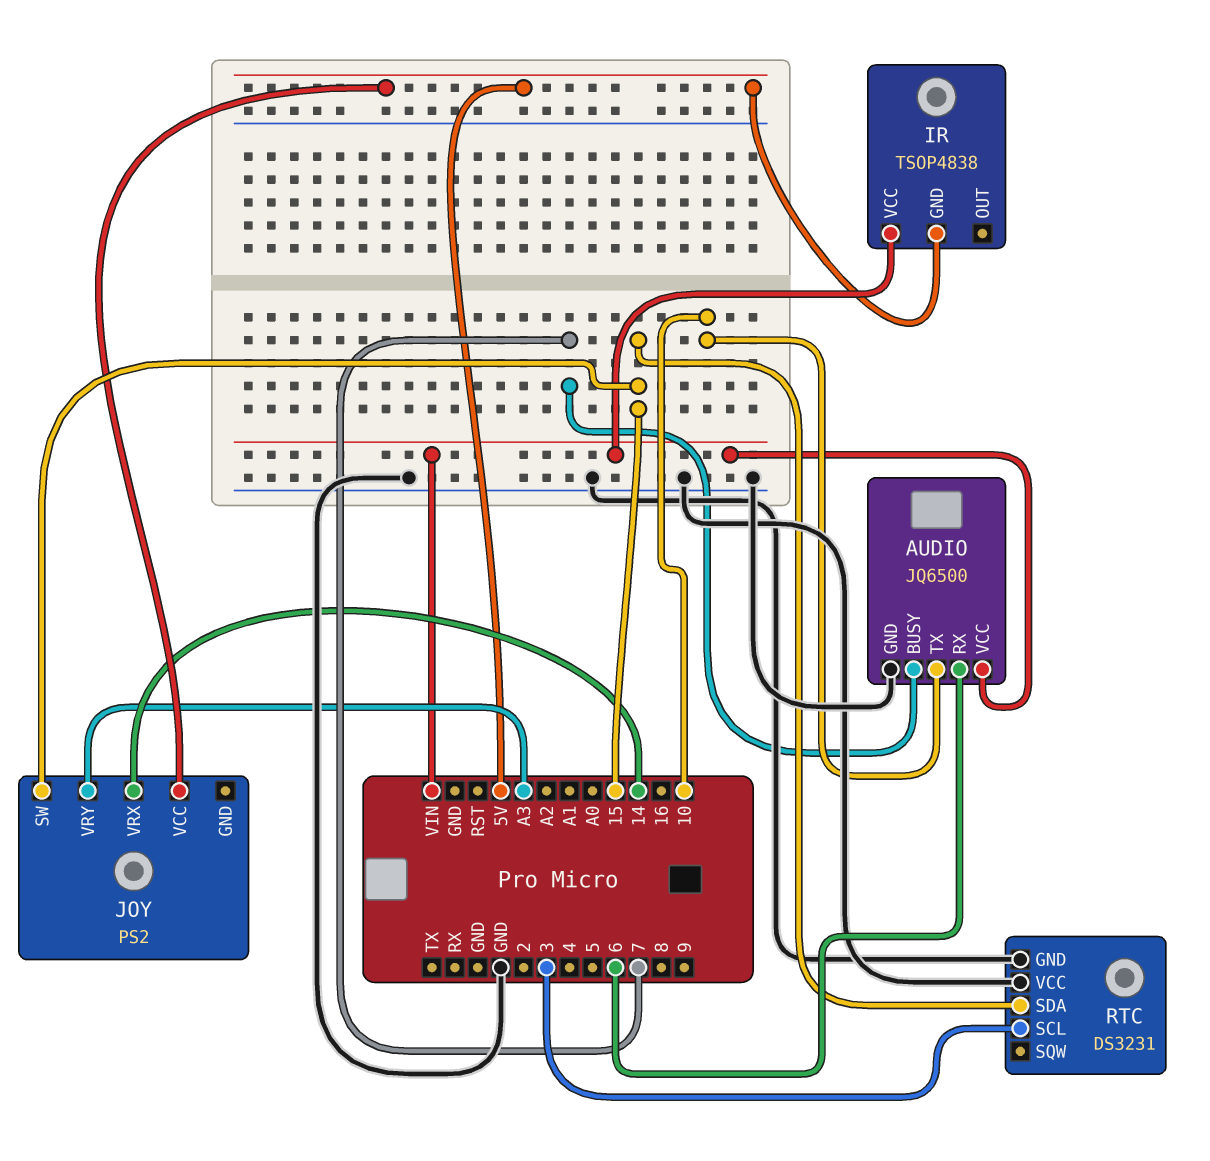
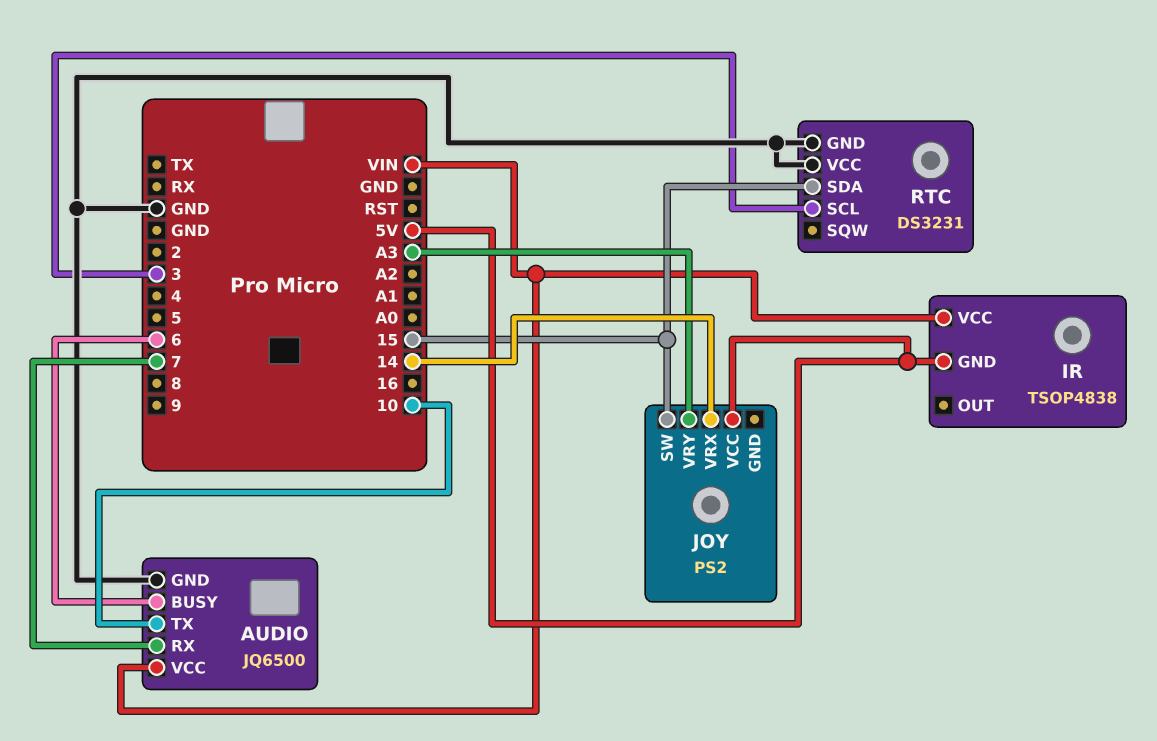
AUDIO pin BUSY: 7 -> 6
AUDIO pin RX: 6 -> 7

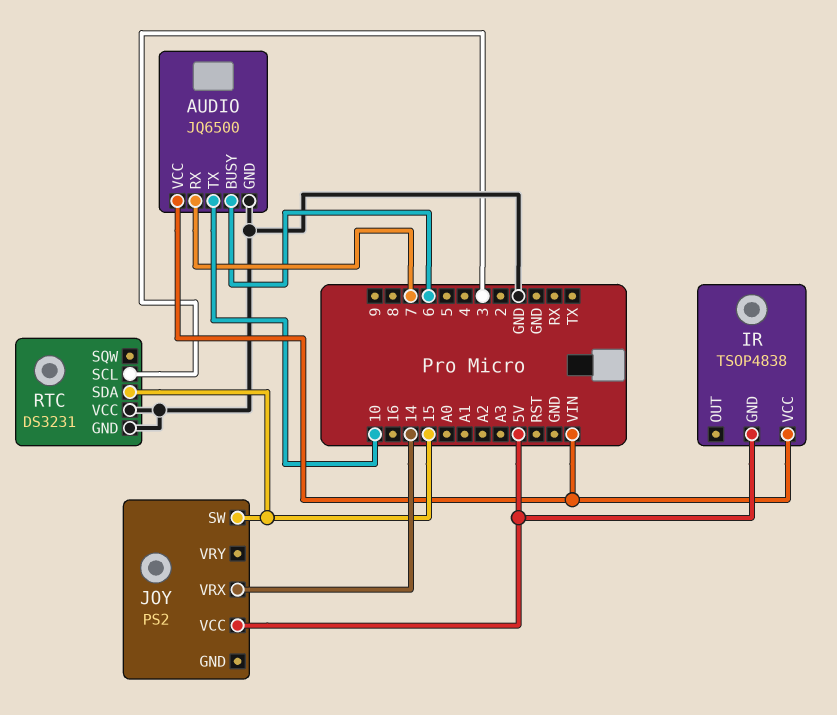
JOY pin VRY: A3 -> none

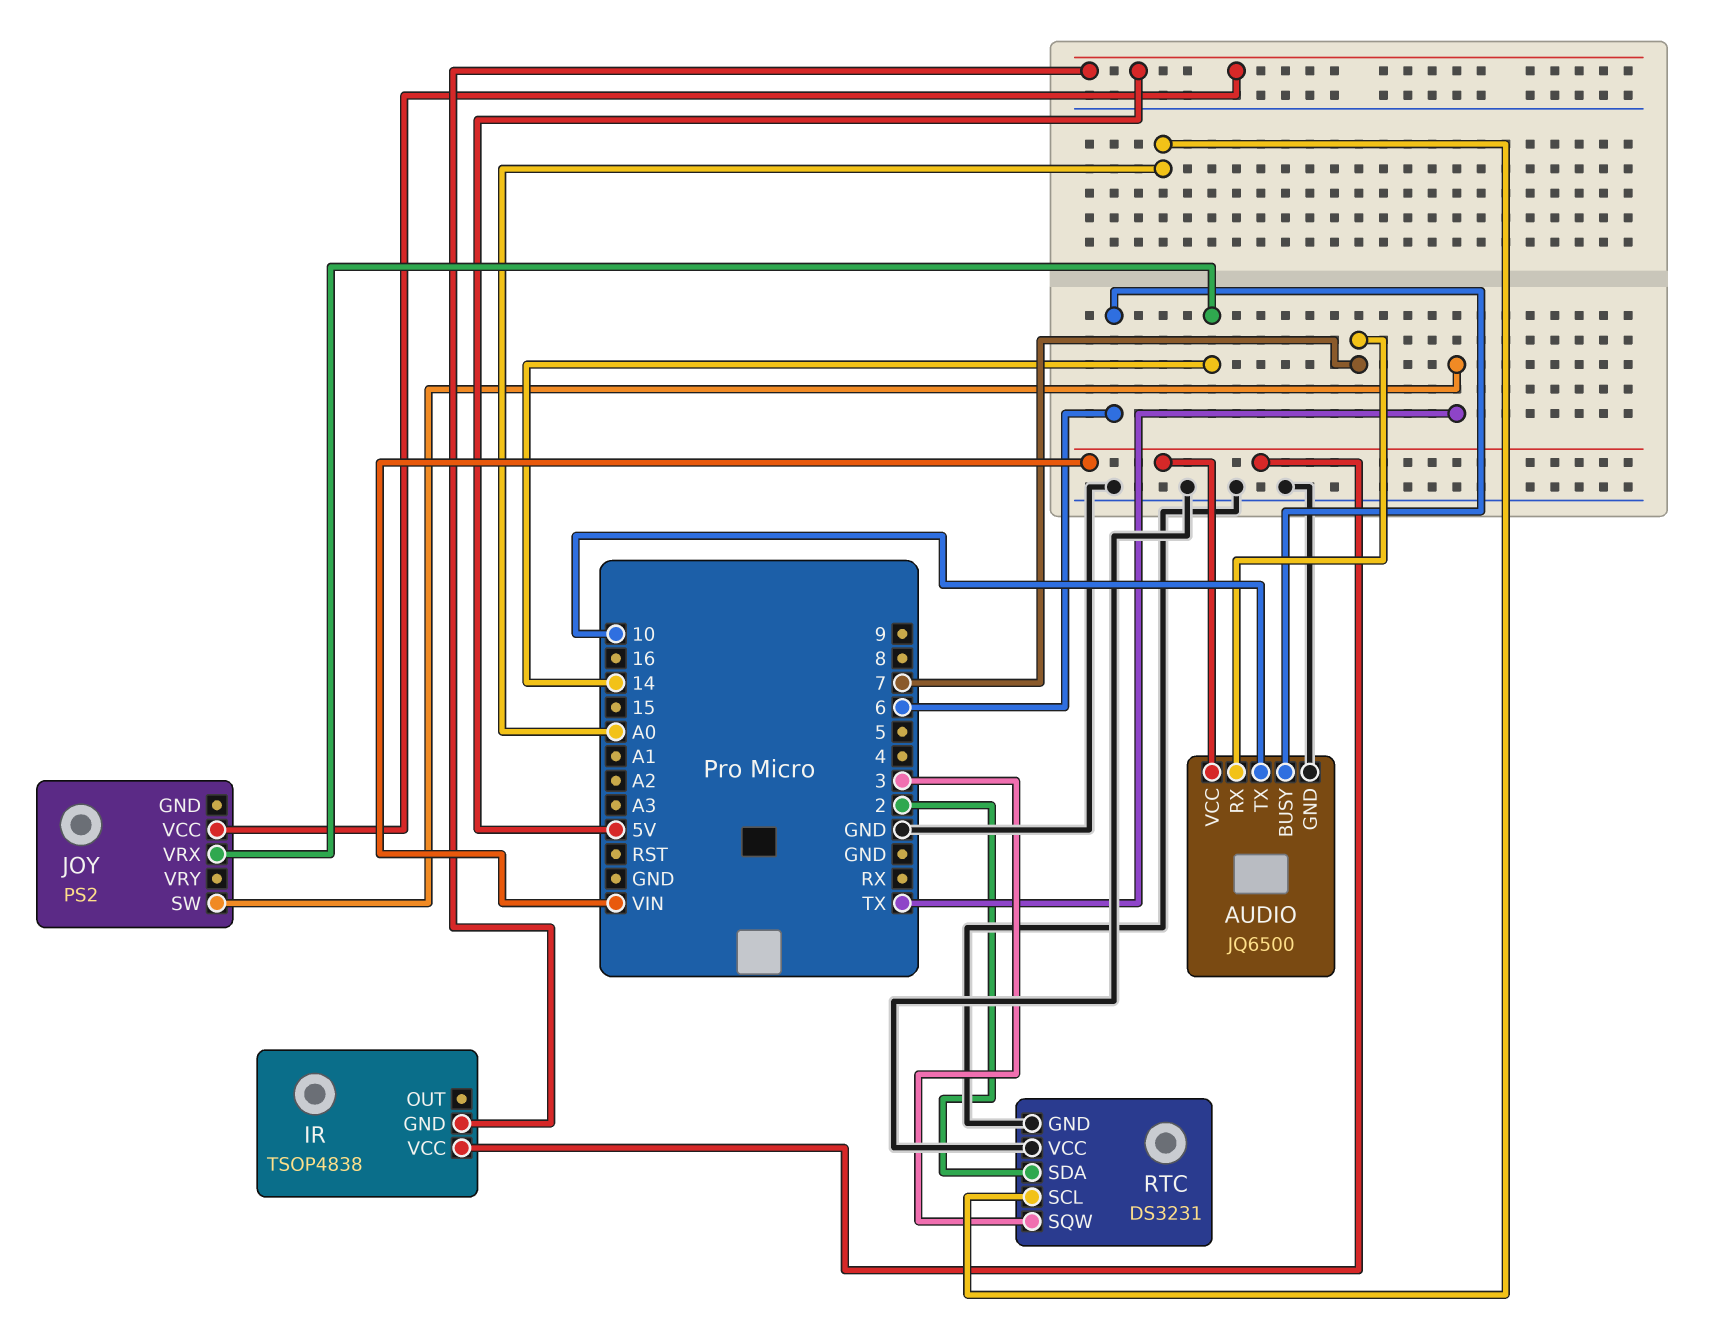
JOY pin SW: 15 -> TX
RTC pin SCL: 3 -> A0
RTC pin SDA: 15 -> 2
RTC pin SQW: none -> 3

